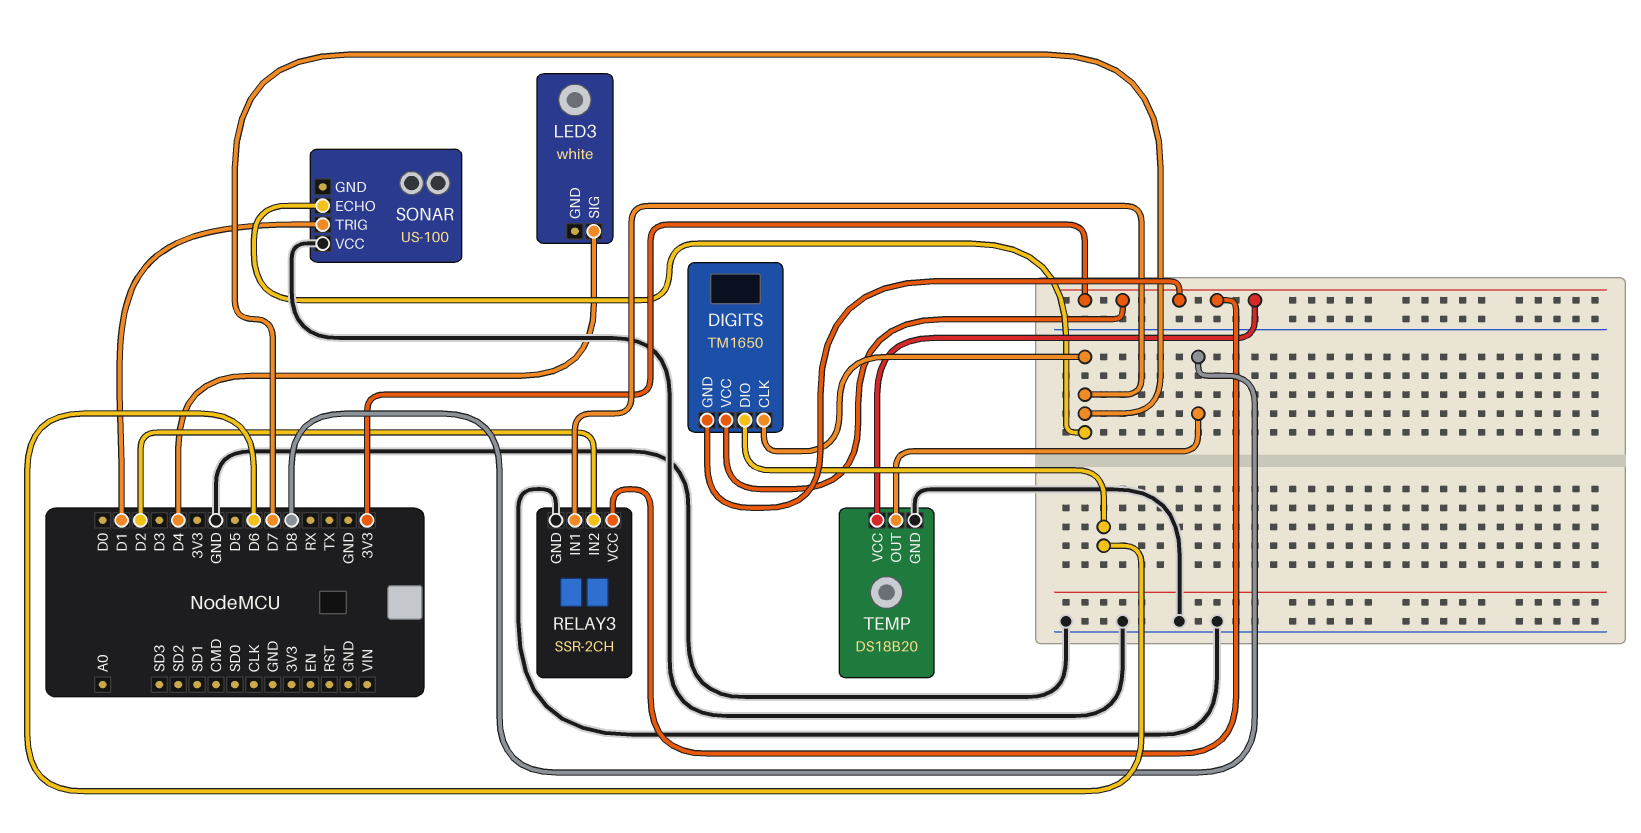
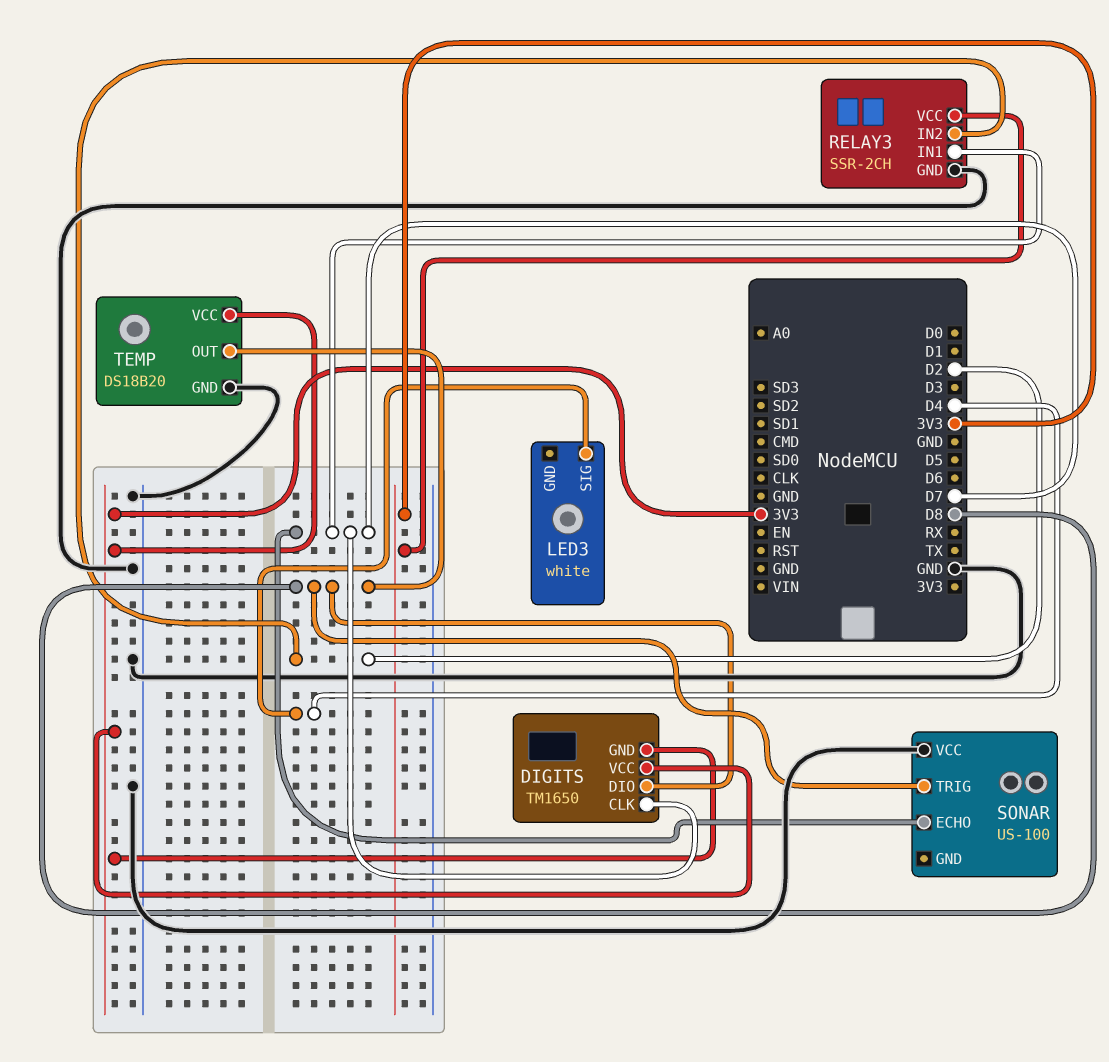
DIGITS pin DIO: D6 -> D8
SONAR pin TRIG: D1 -> D8

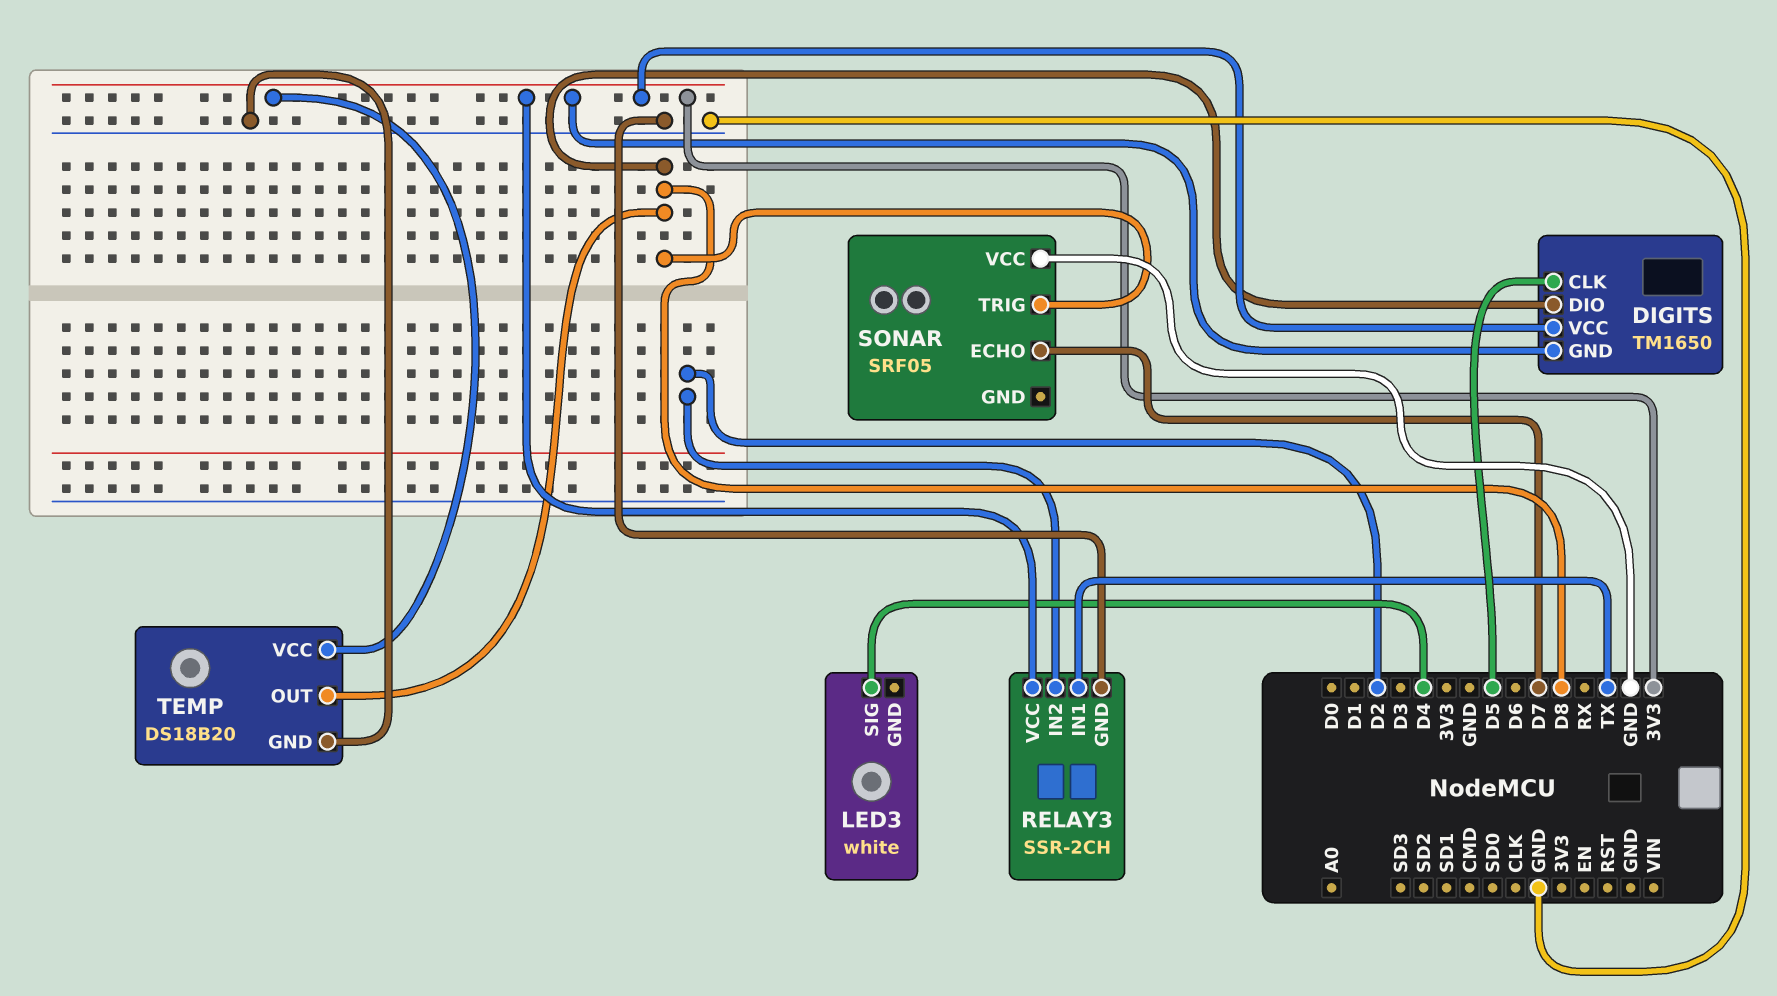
DIGITS pin CLK: D7 -> D5
RELAY3 pin IN1: D7 -> TX
SONAR: US-100 -> SRF05

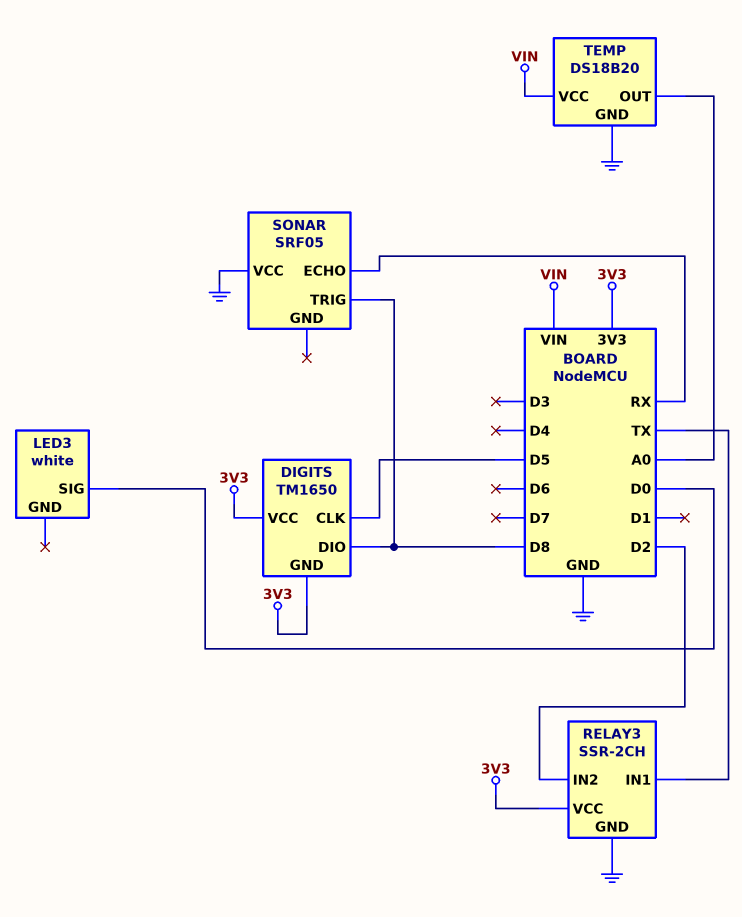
LED3 pin SIG: D4 -> D0
SONAR pin ECHO: D7 -> RX
TEMP pin OUT: D8 -> A0
TEMP pin VCC: 3V3 -> VIN

